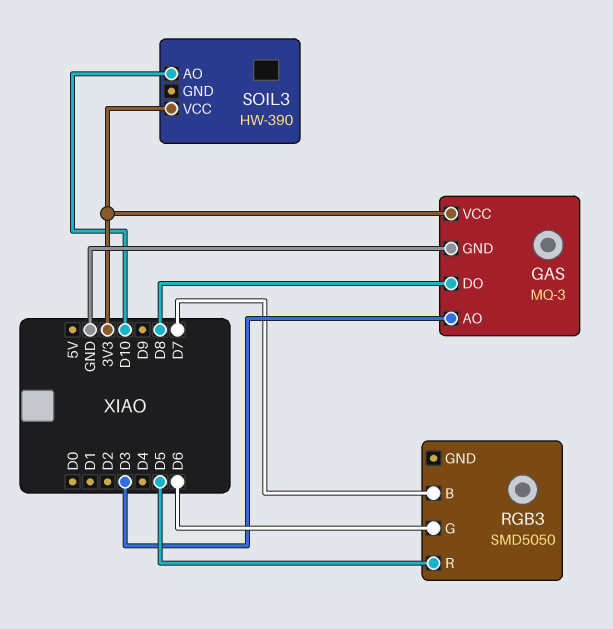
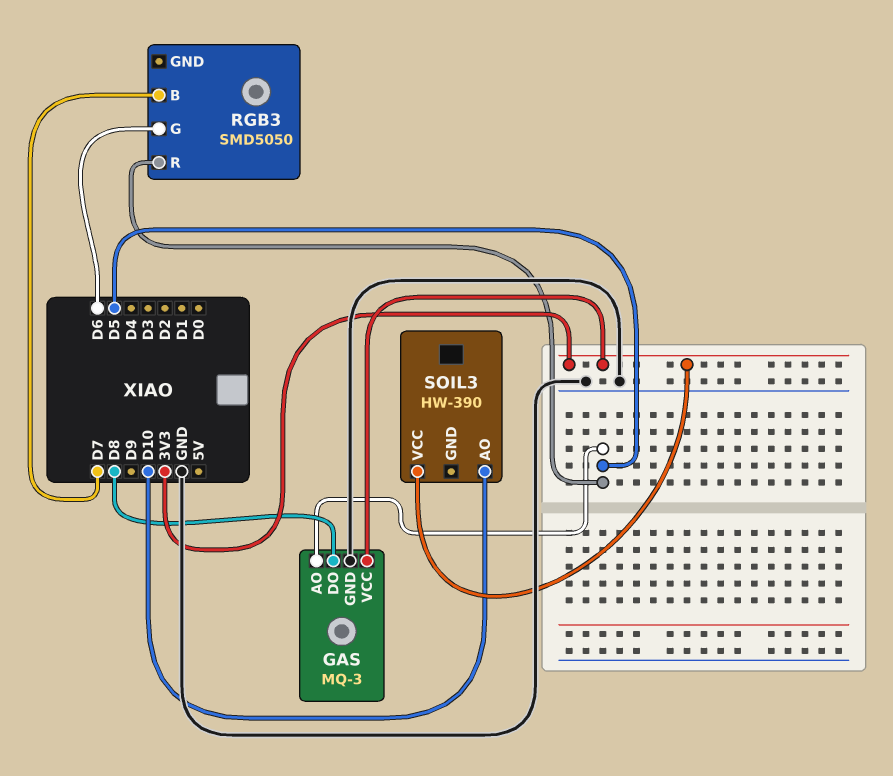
GAS pin AO: D3 -> D5

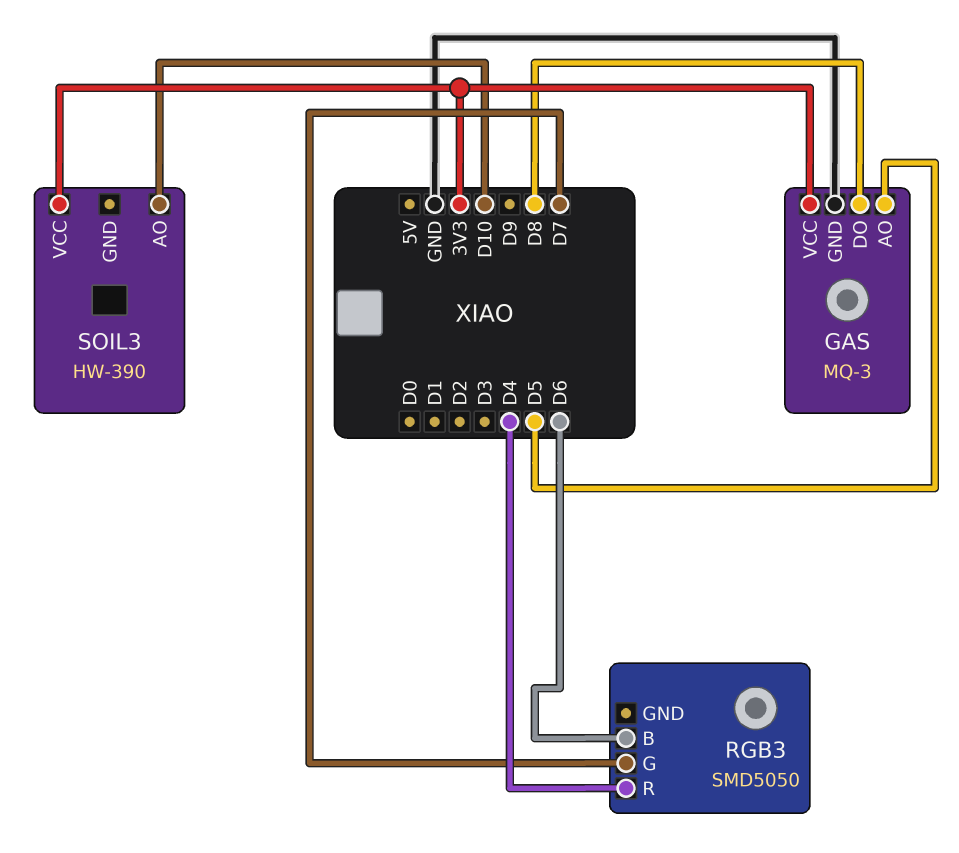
RGB3 pin B: D7 -> D6
RGB3 pin G: D6 -> D7
RGB3 pin R: D5 -> D4

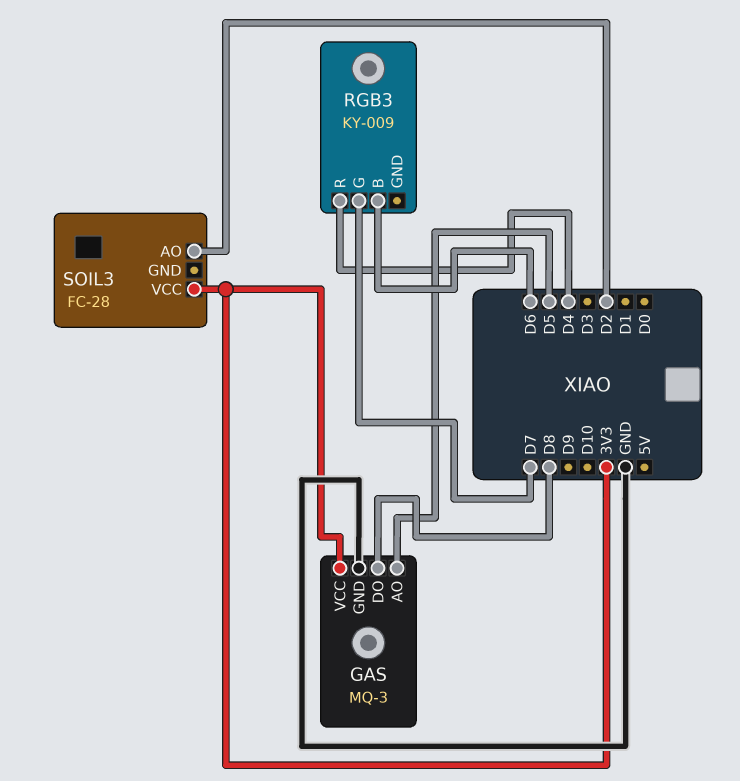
RGB3: SMD5050 -> KY-009
SOIL3: HW-390 -> FC-28
SOIL3 pin AO: D10 -> D2

